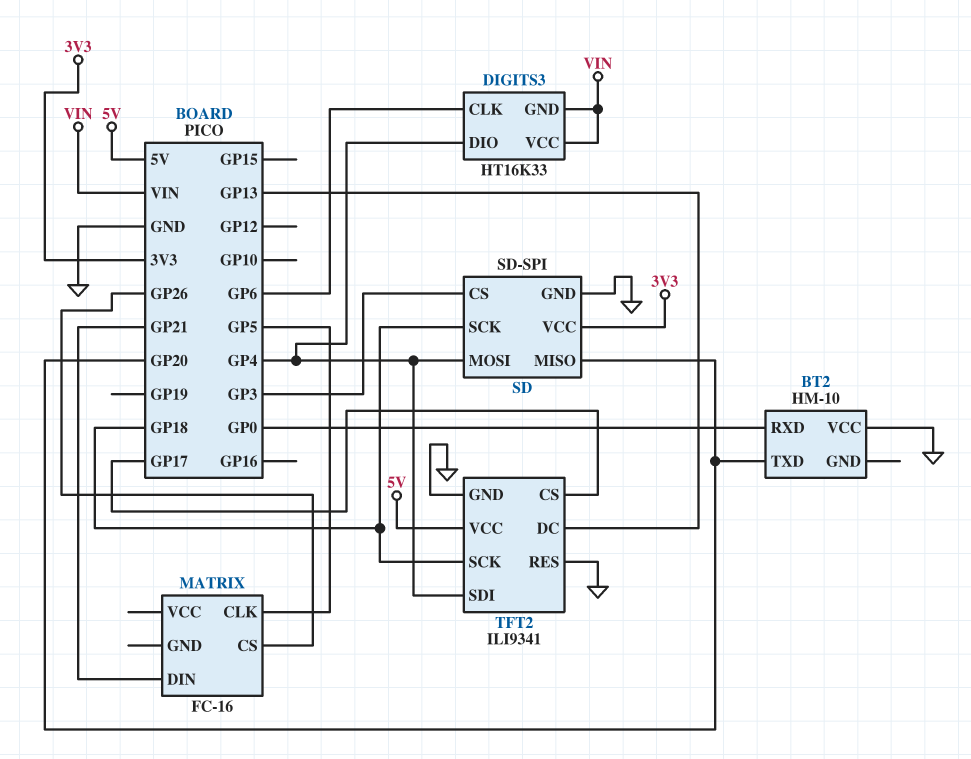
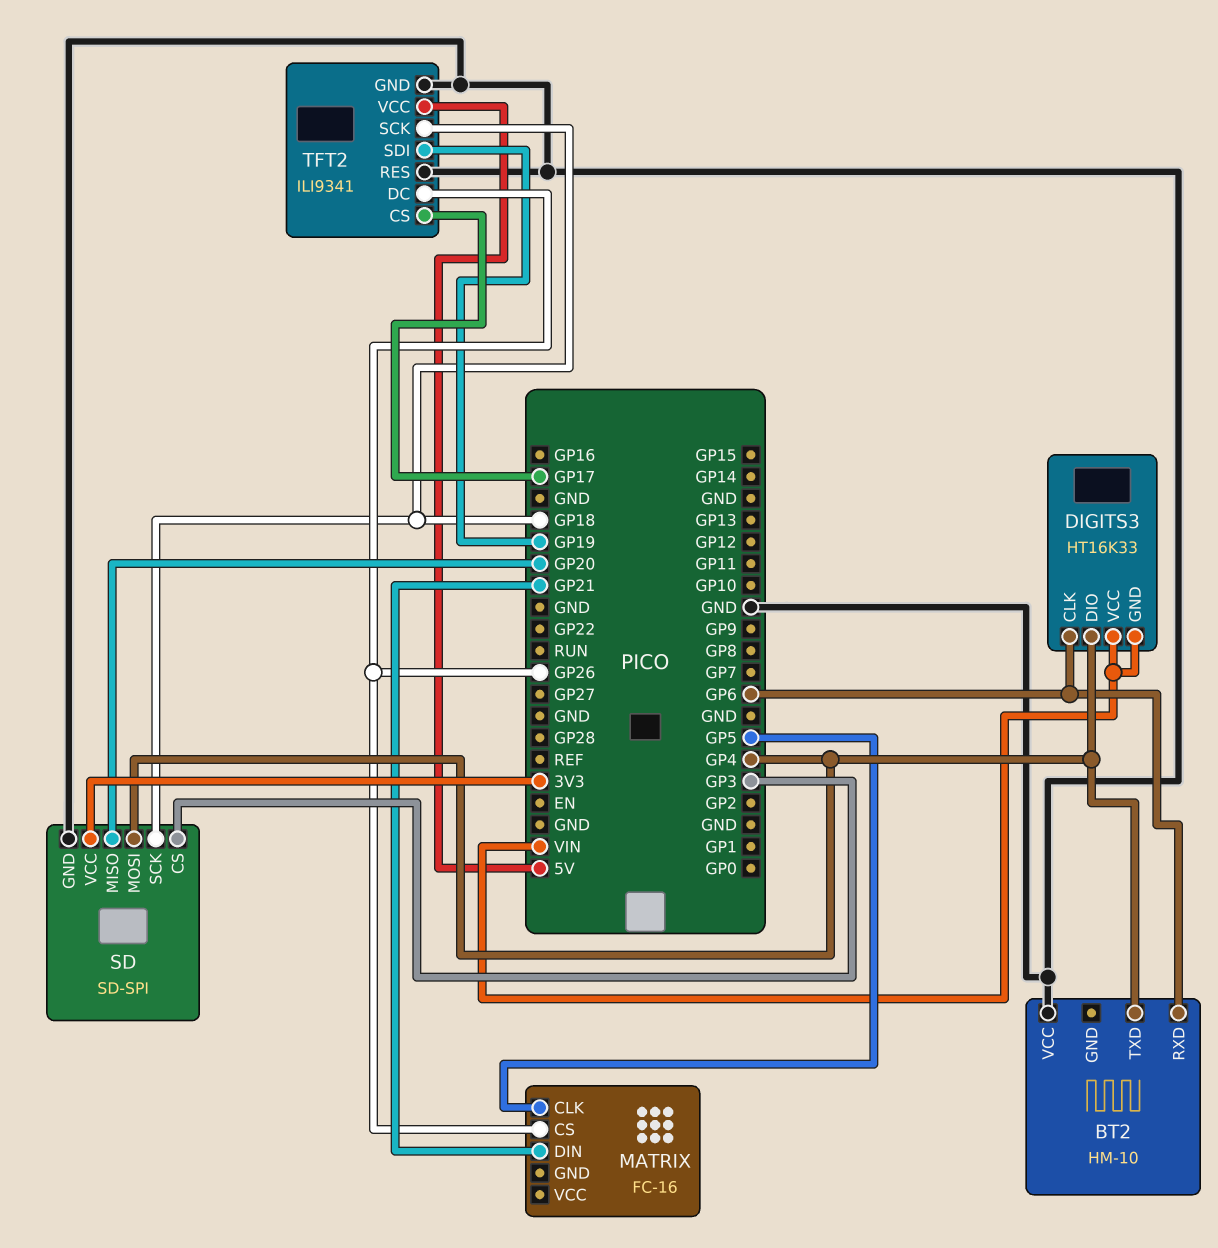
BT2 pin RXD: GP0 -> GP6
BT2 pin TXD: GP20 -> GP4
TFT2 pin DC: GP13 -> GP26
TFT2 pin SDI: GP4 -> GP19

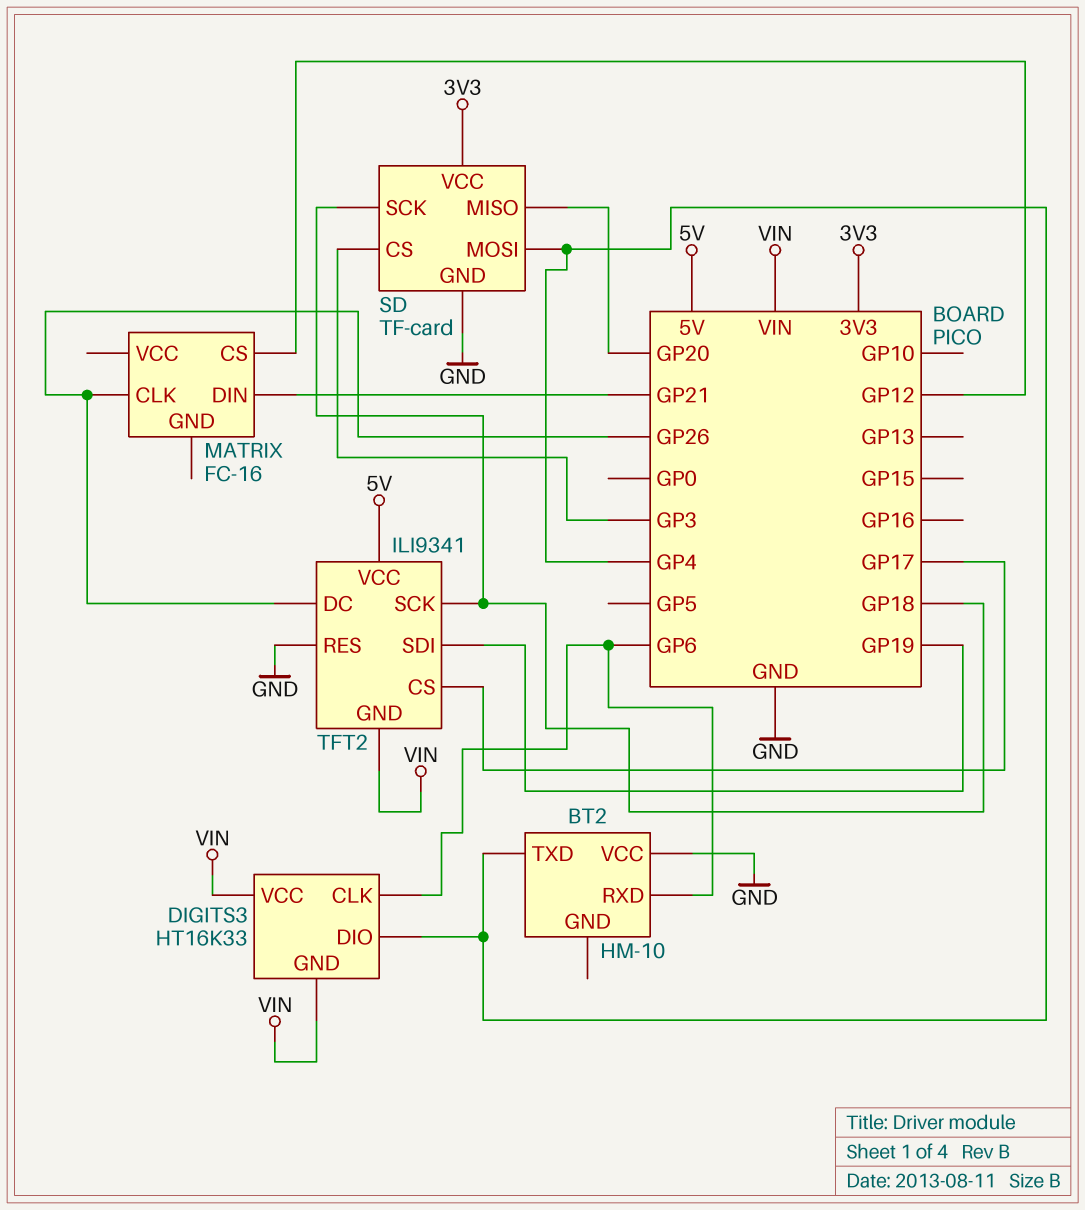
MATRIX pin CLK: GP5 -> GP26
MATRIX pin CS: GP26 -> GP12
SD: SD-SPI -> TF-card
TFT2 pin GND: GND -> VIN

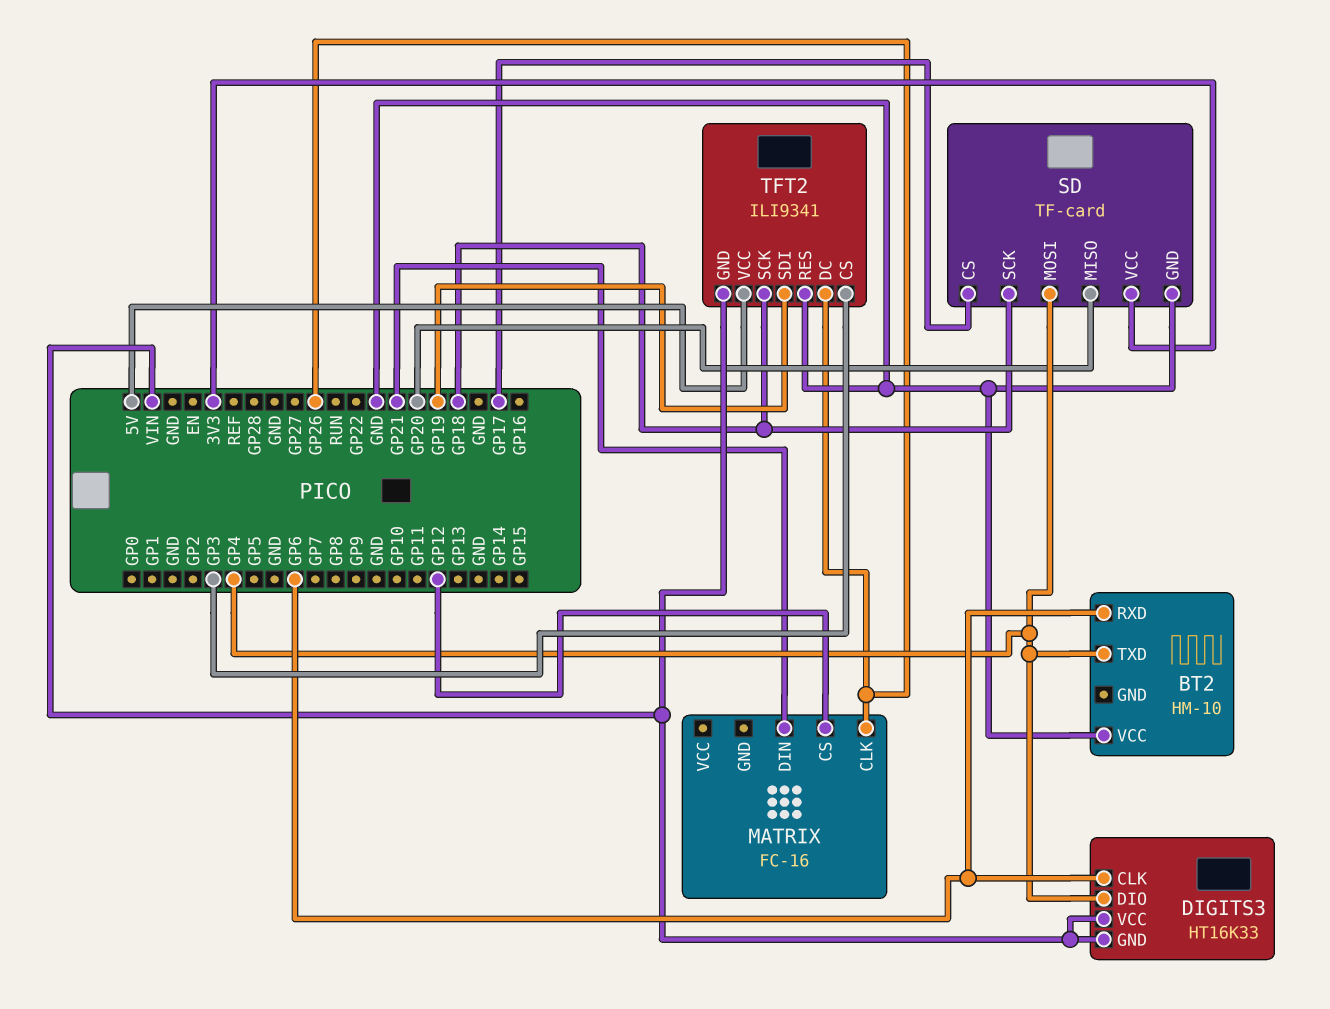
SD pin CS: GP3 -> GP17
TFT2 pin CS: GP17 -> GP3

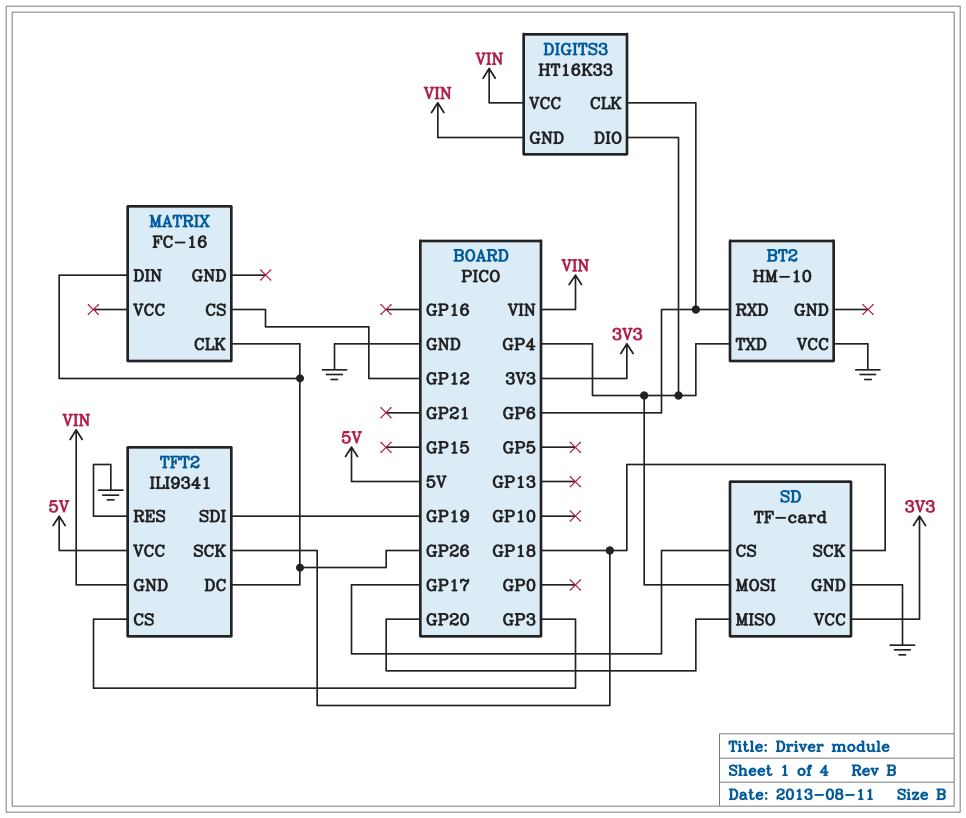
MATRIX pin DIN: GP21 -> GP26

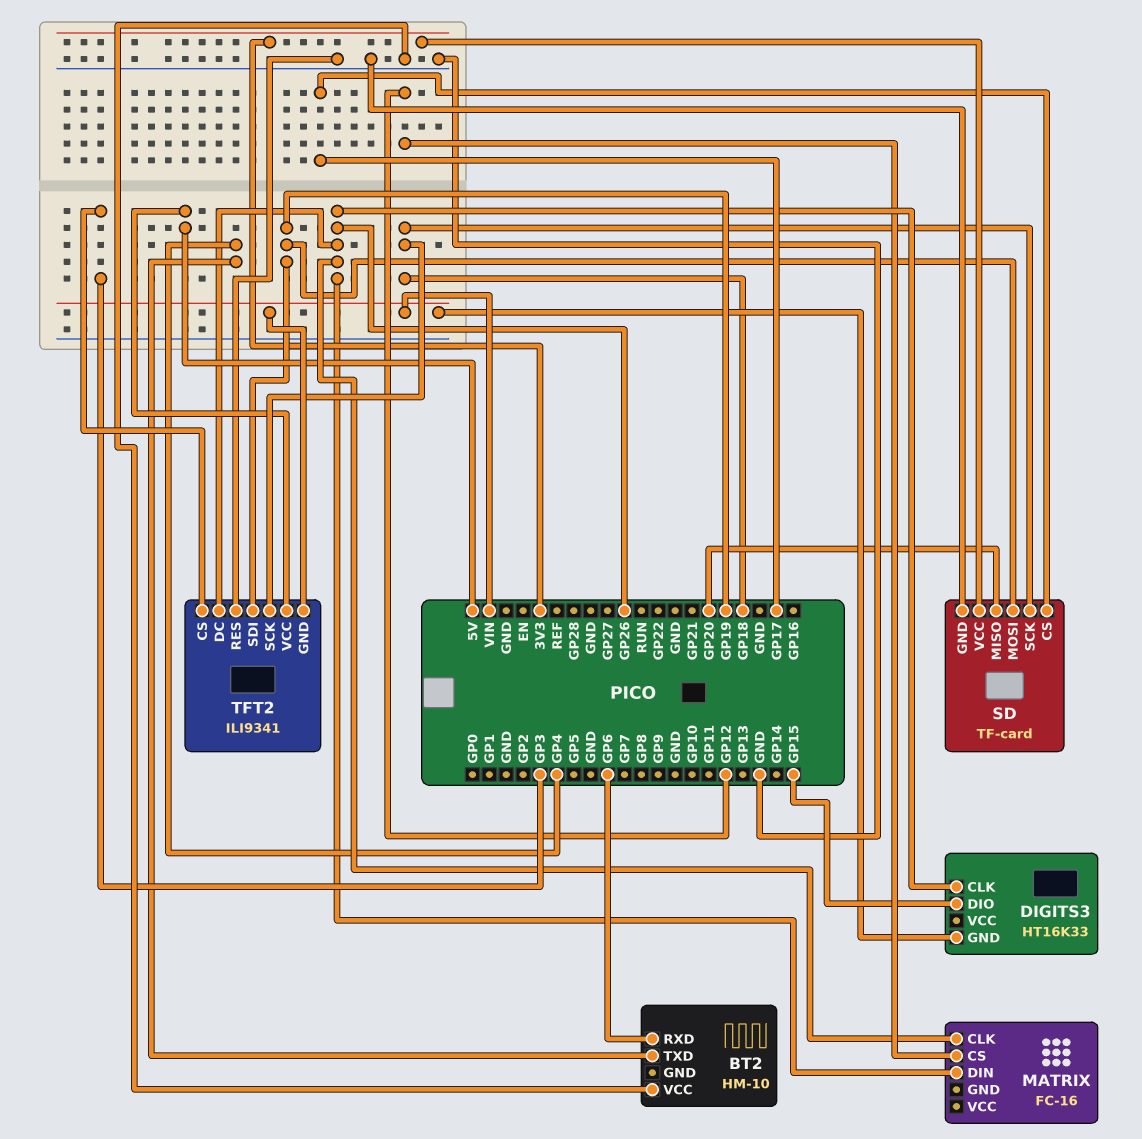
DIGITS3 pin CLK: GP6 -> GP26
DIGITS3 pin DIO: GP4 -> GP15
DIGITS3 pin VCC: VIN -> none
SD pin MOSI: GP4 -> GP19

